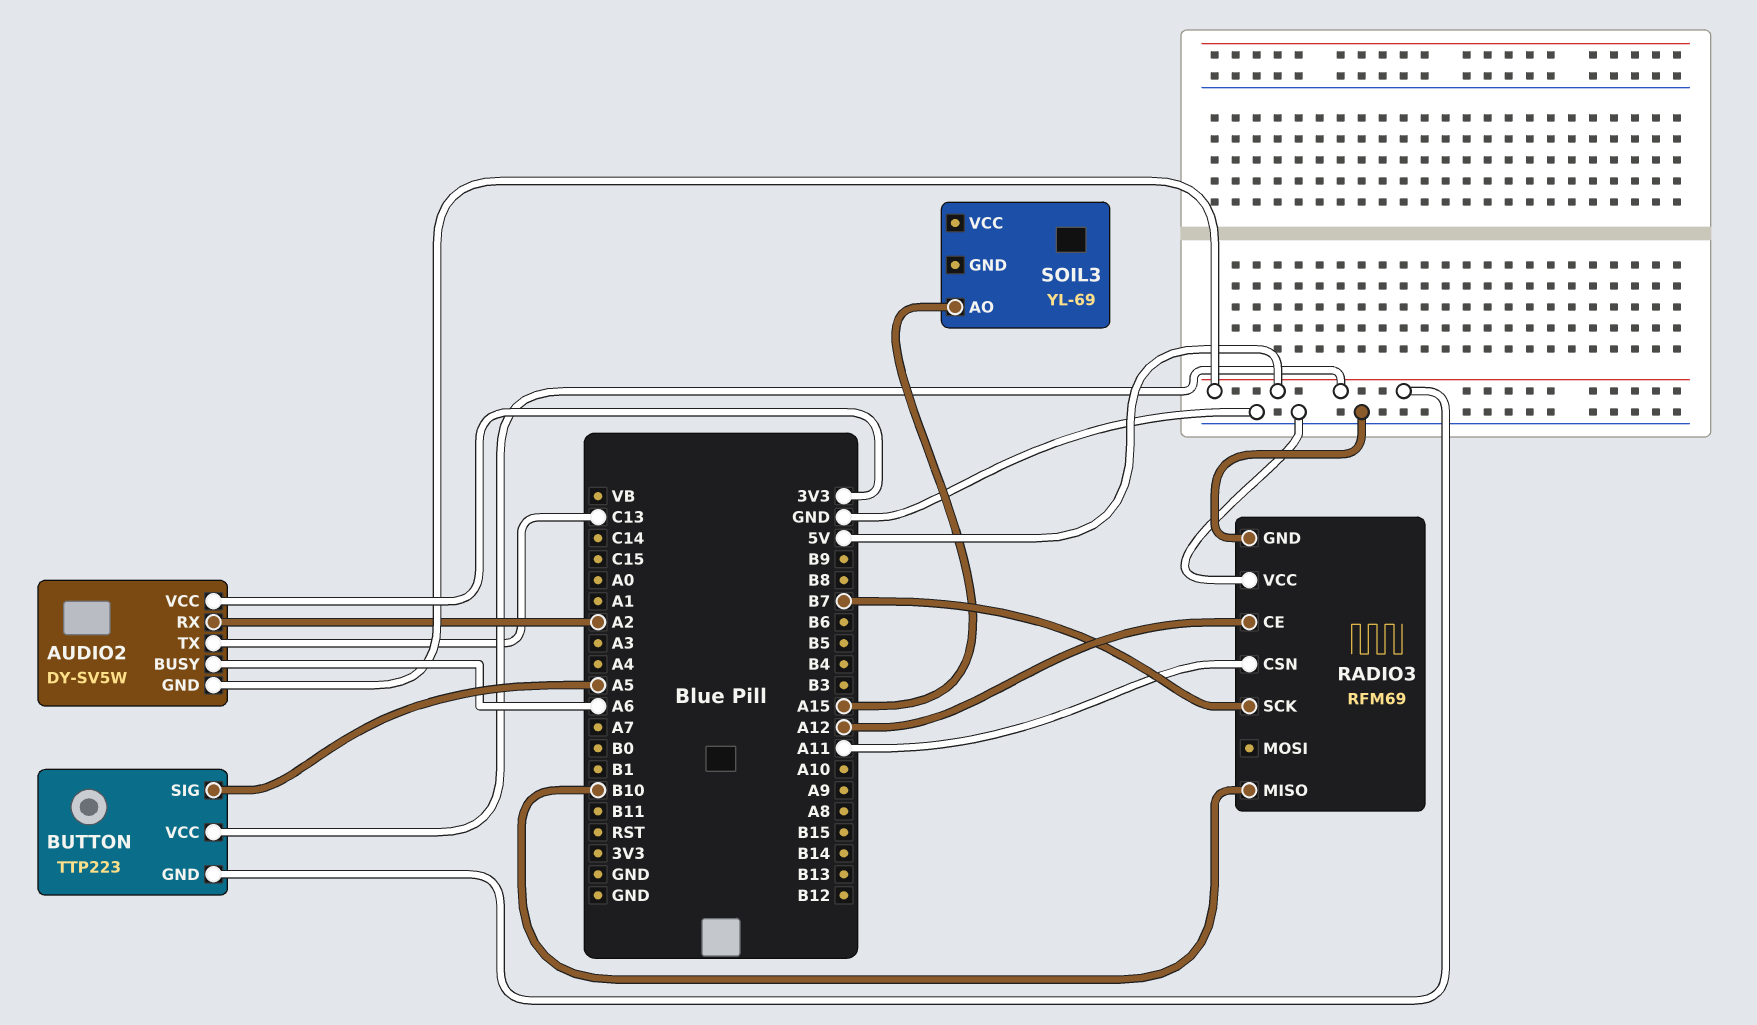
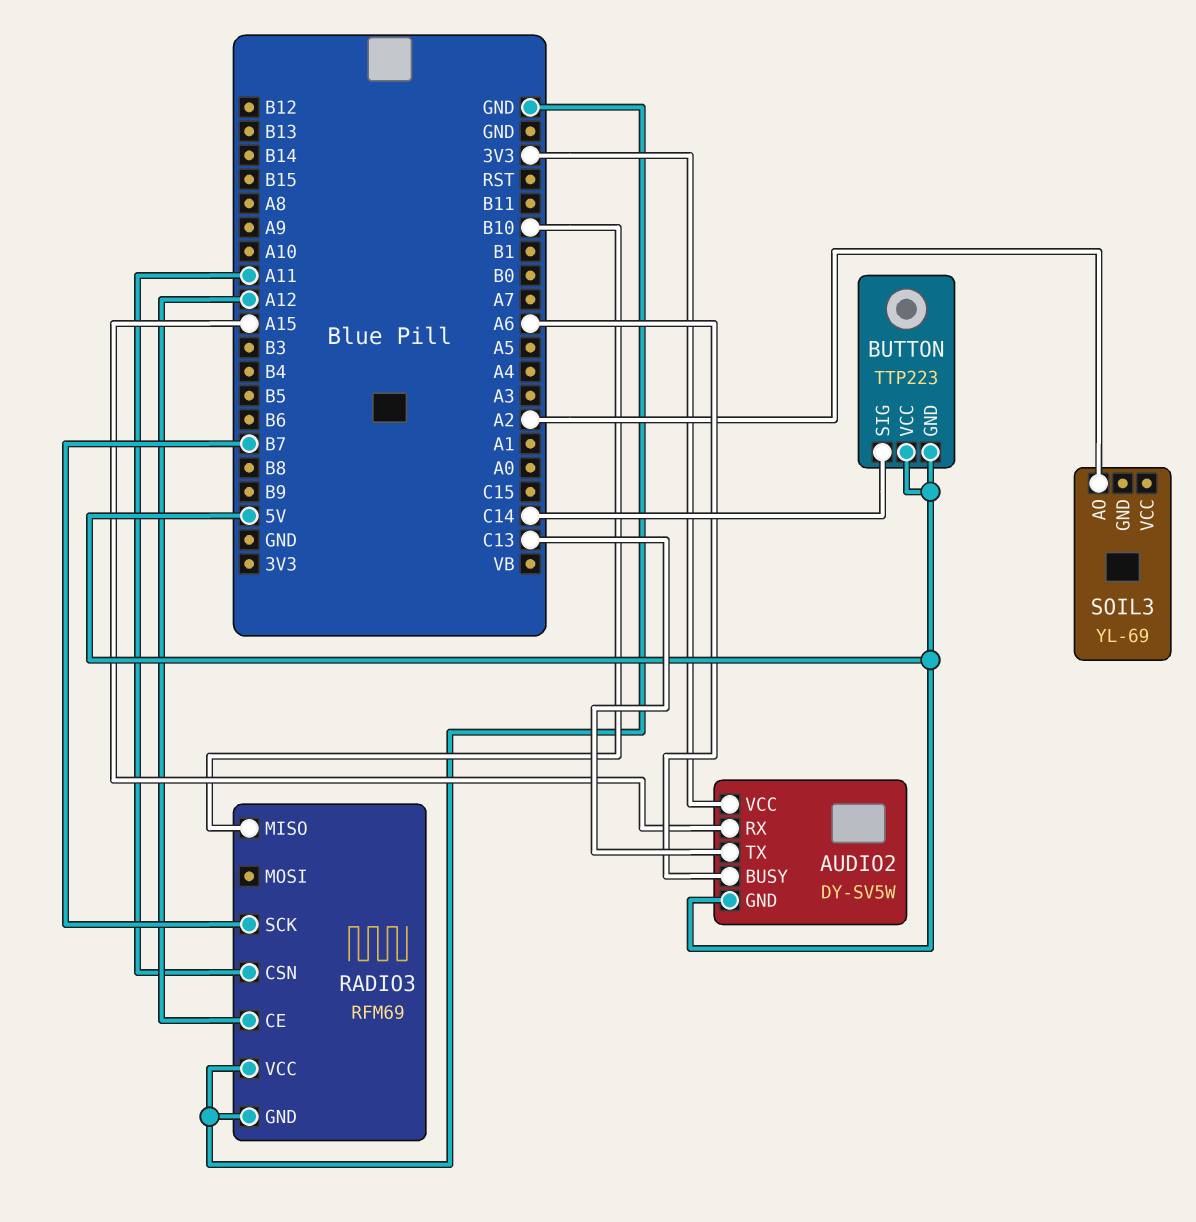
AUDIO2 pin RX: A2 -> A15
BUTTON pin SIG: A5 -> C14
SOIL3 pin AO: A15 -> A2

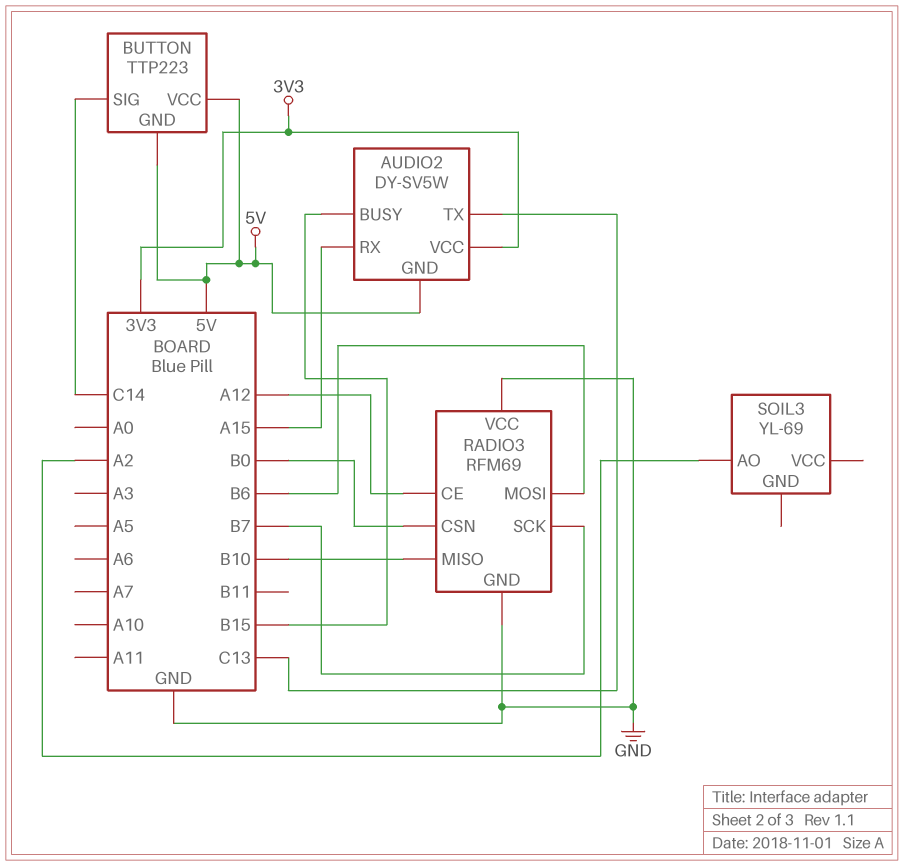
AUDIO2 pin BUSY: A6 -> B15
RADIO3 pin CSN: A11 -> B0
RADIO3 pin MOSI: none -> B6

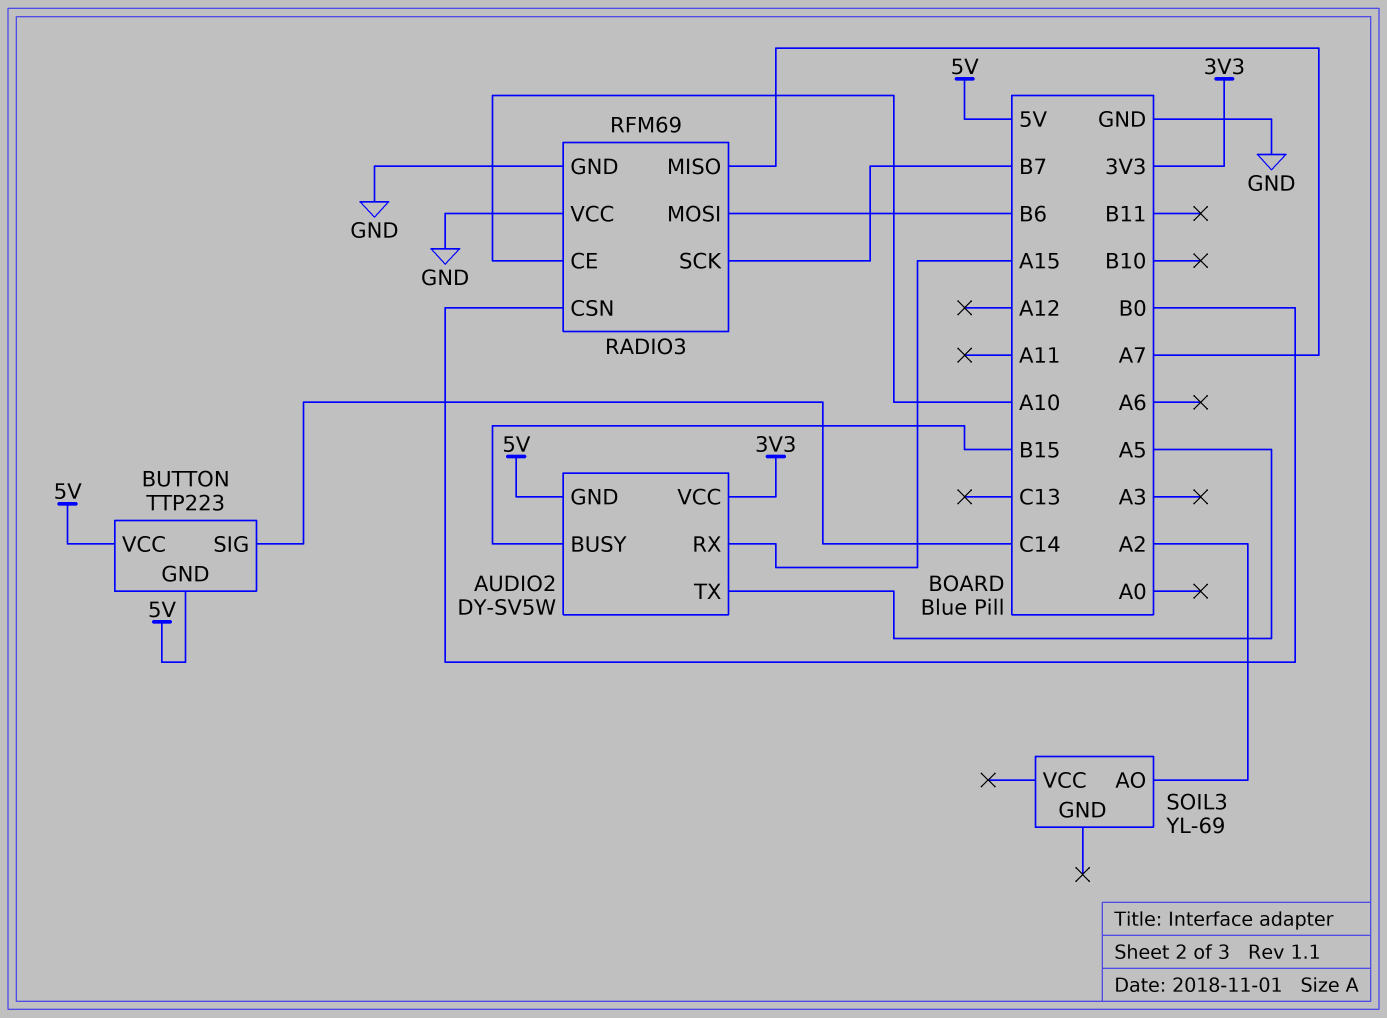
AUDIO2 pin TX: C13 -> A5
RADIO3 pin CE: A12 -> A10
RADIO3 pin MISO: B10 -> A7

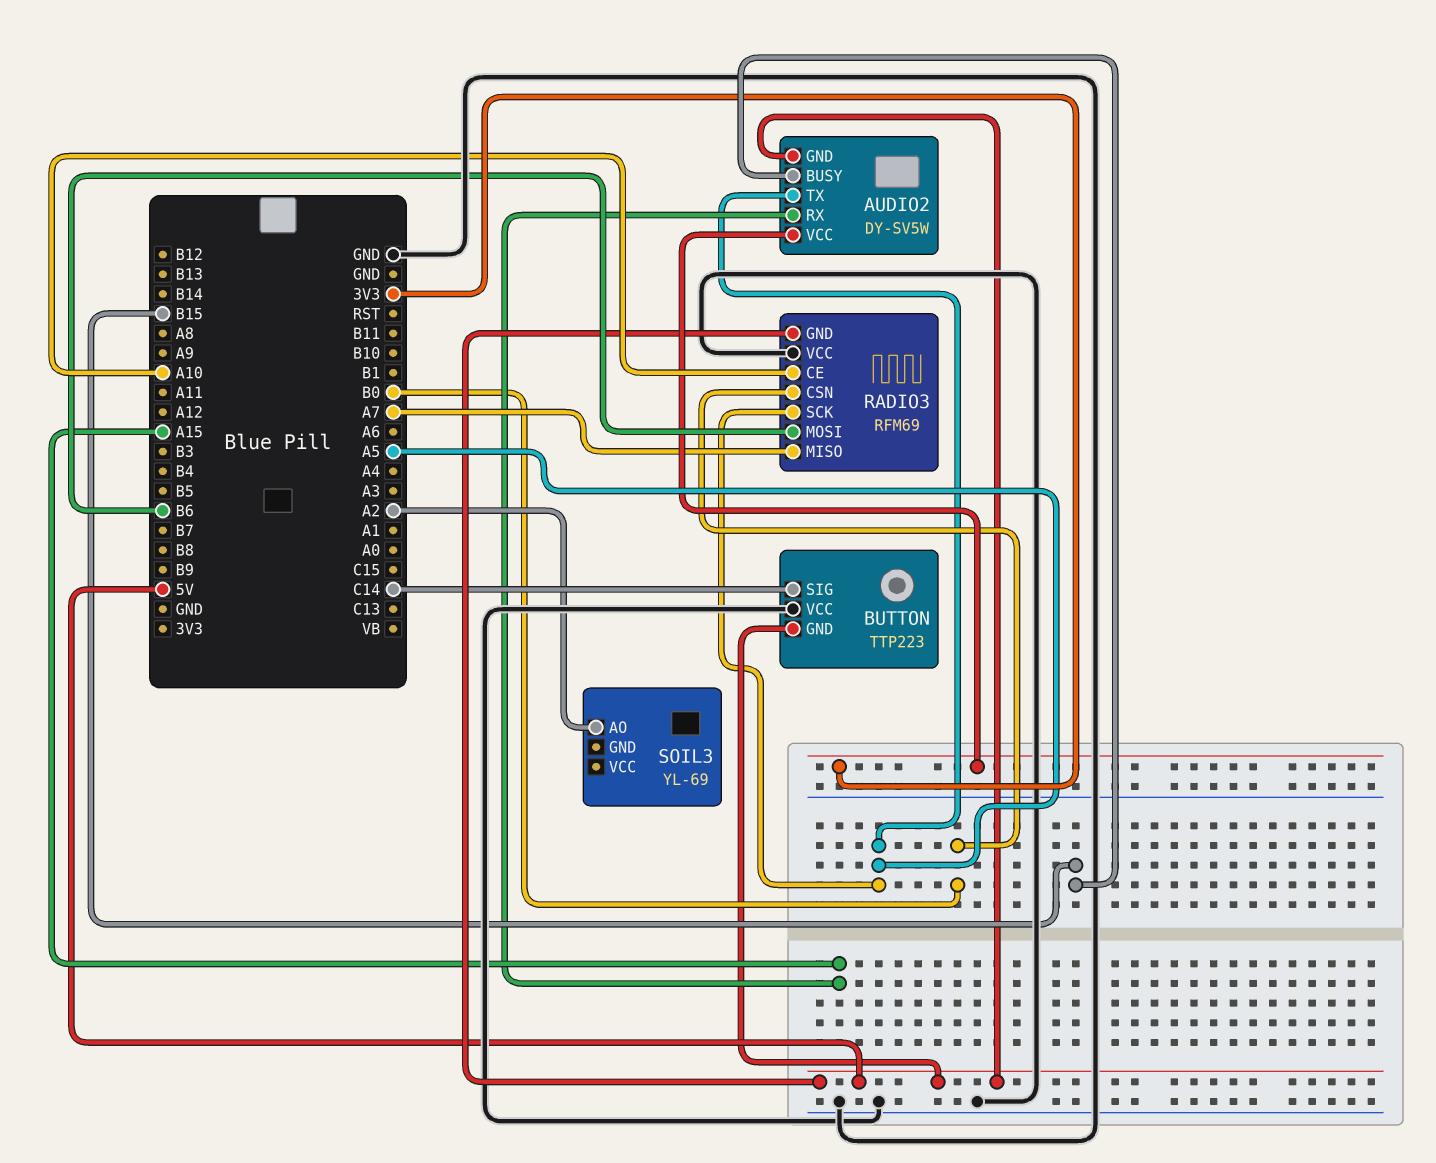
BUTTON pin VCC: 5V -> GND
RADIO3 pin GND: GND -> 5V
RADIO3 pin SCK: B7 -> A5

